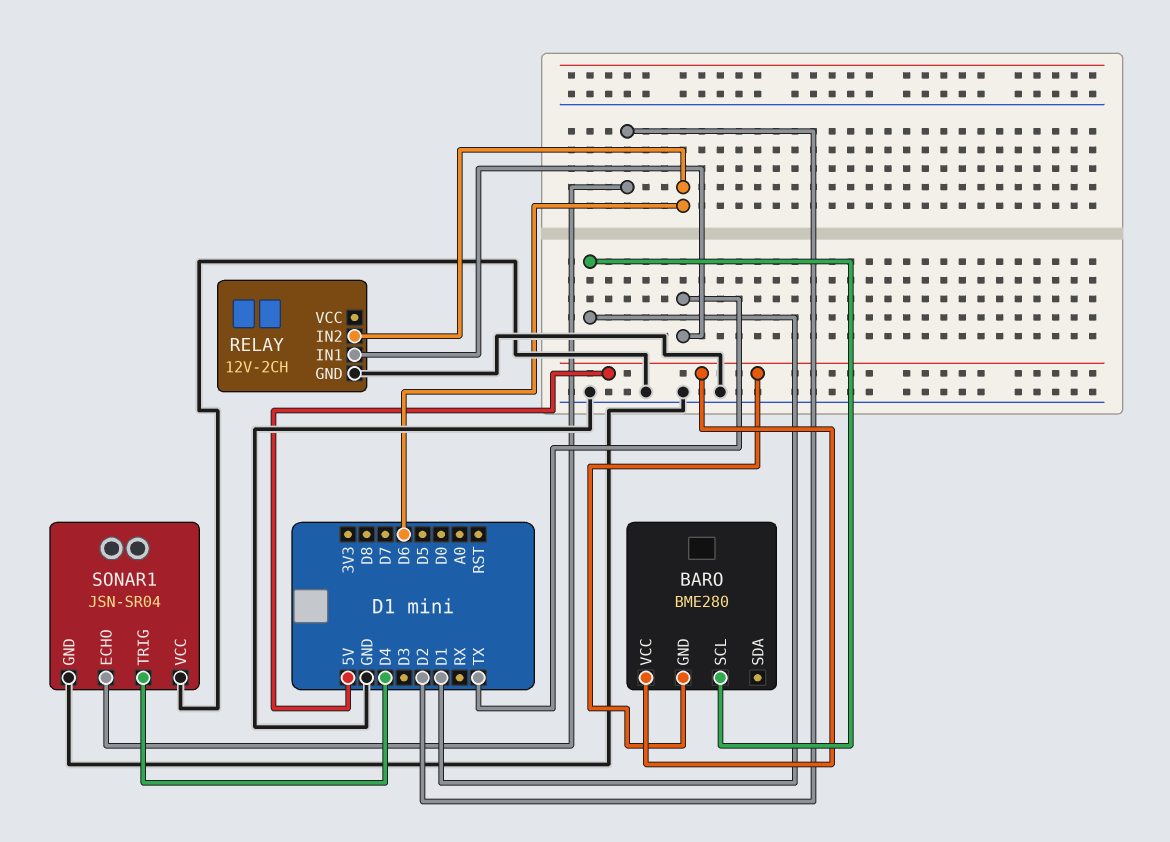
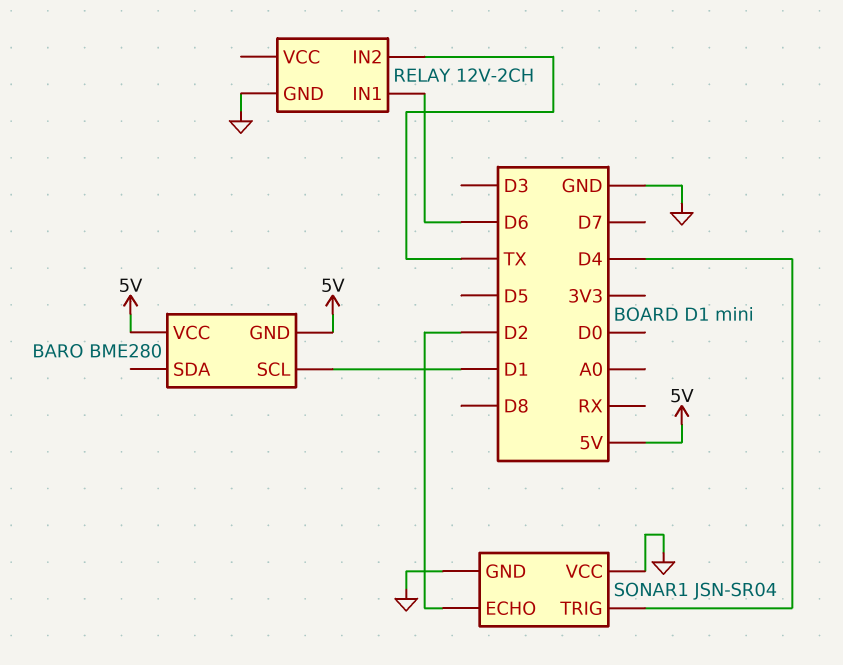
RELAY pin IN1: TX -> D6
RELAY pin IN2: D6 -> TX

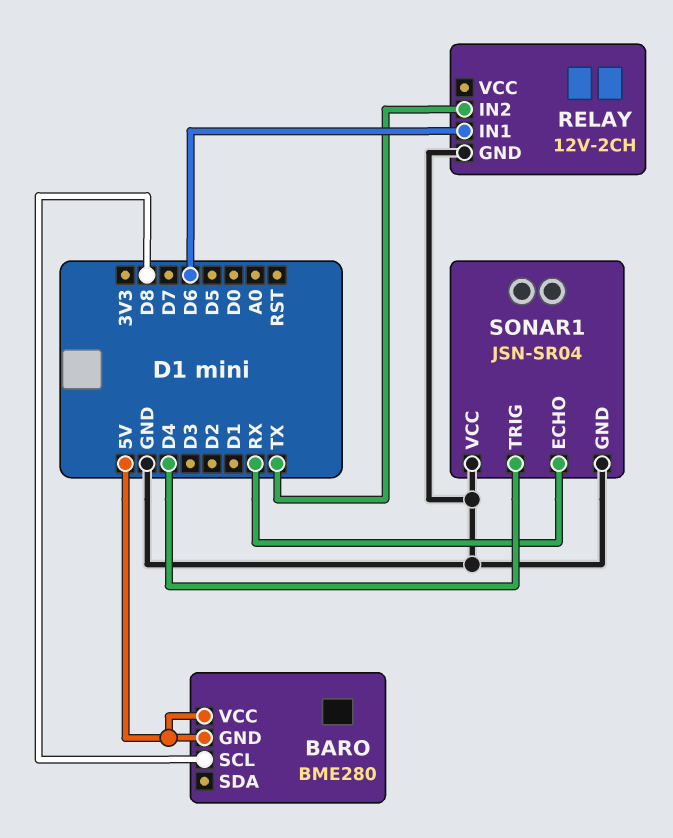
BARO pin SCL: D1 -> D8
SONAR1 pin ECHO: D2 -> RX

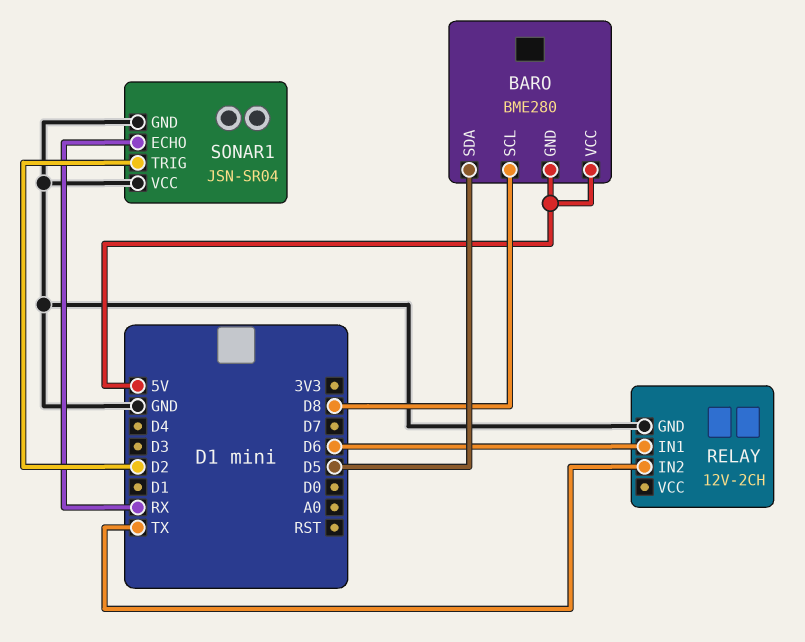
BARO pin SDA: none -> D5
SONAR1 pin TRIG: D4 -> D2

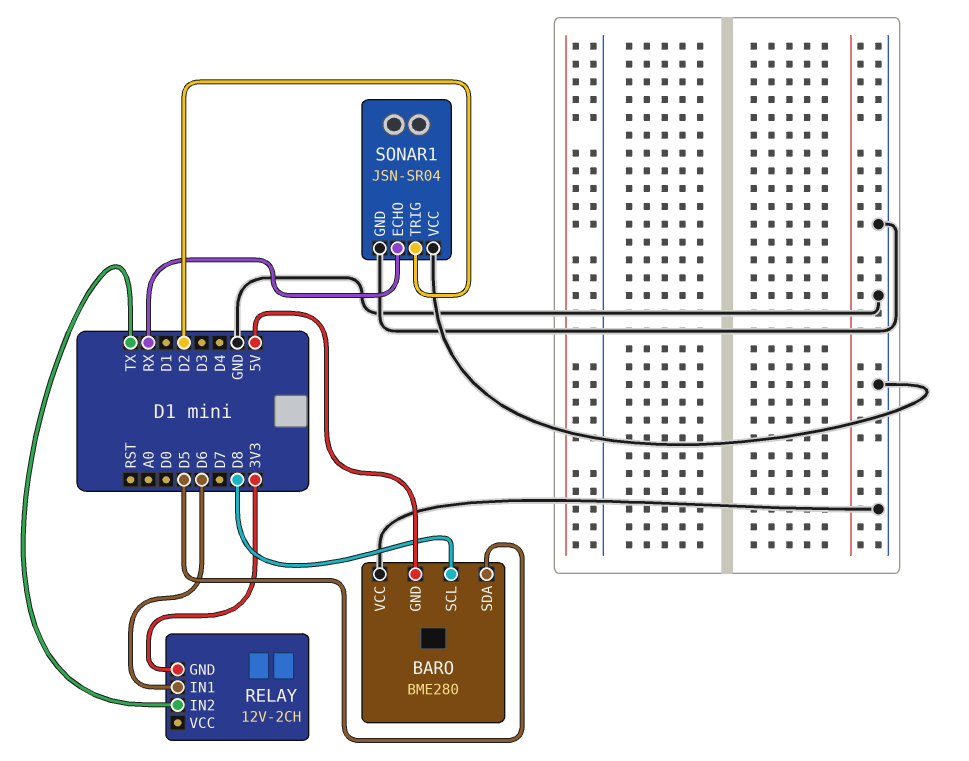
BARO pin VCC: 5V -> GND
RELAY pin GND: GND -> 3V3

